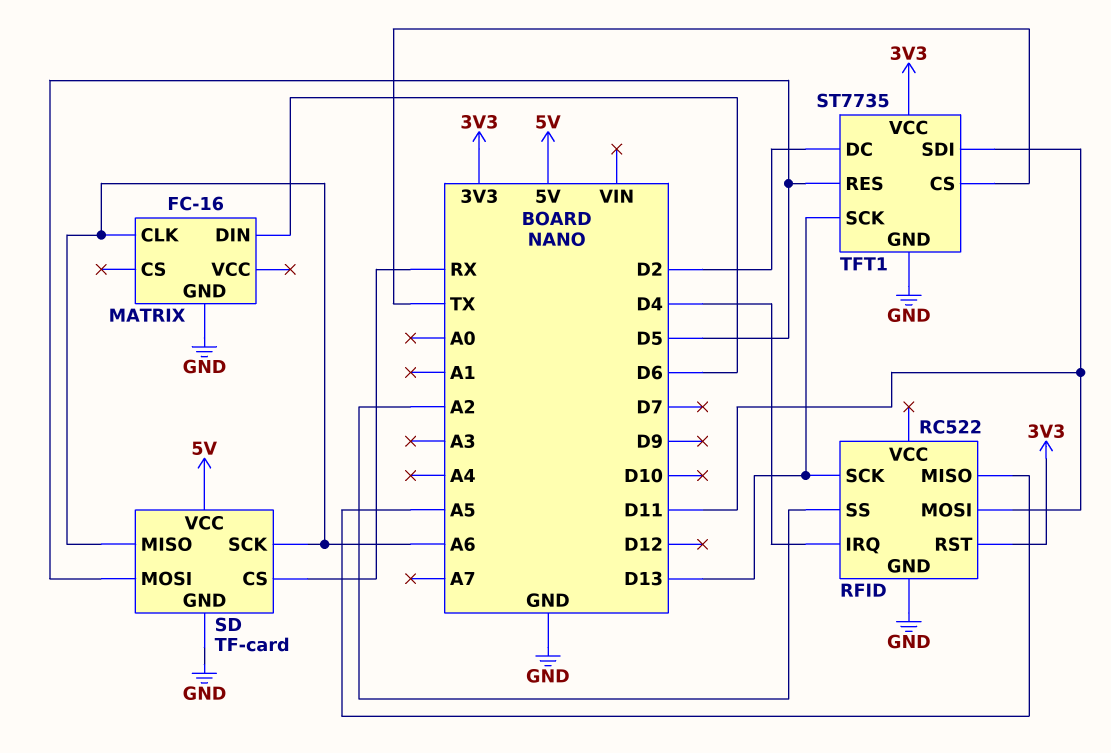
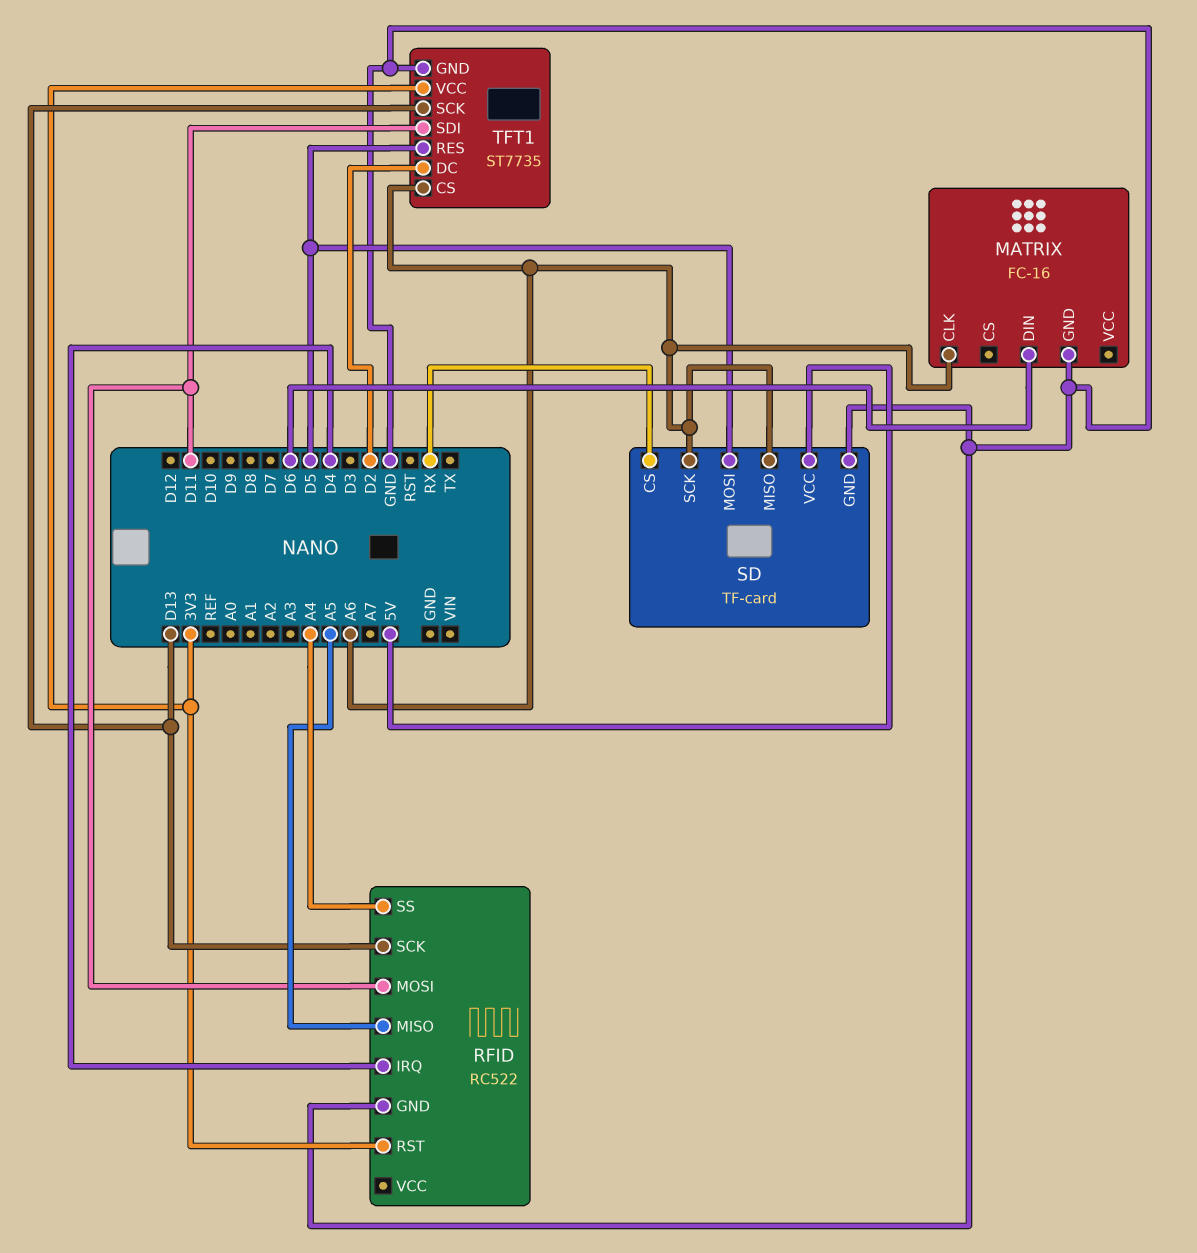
RFID pin SS: A2 -> A4
TFT1 pin CS: TX -> A6

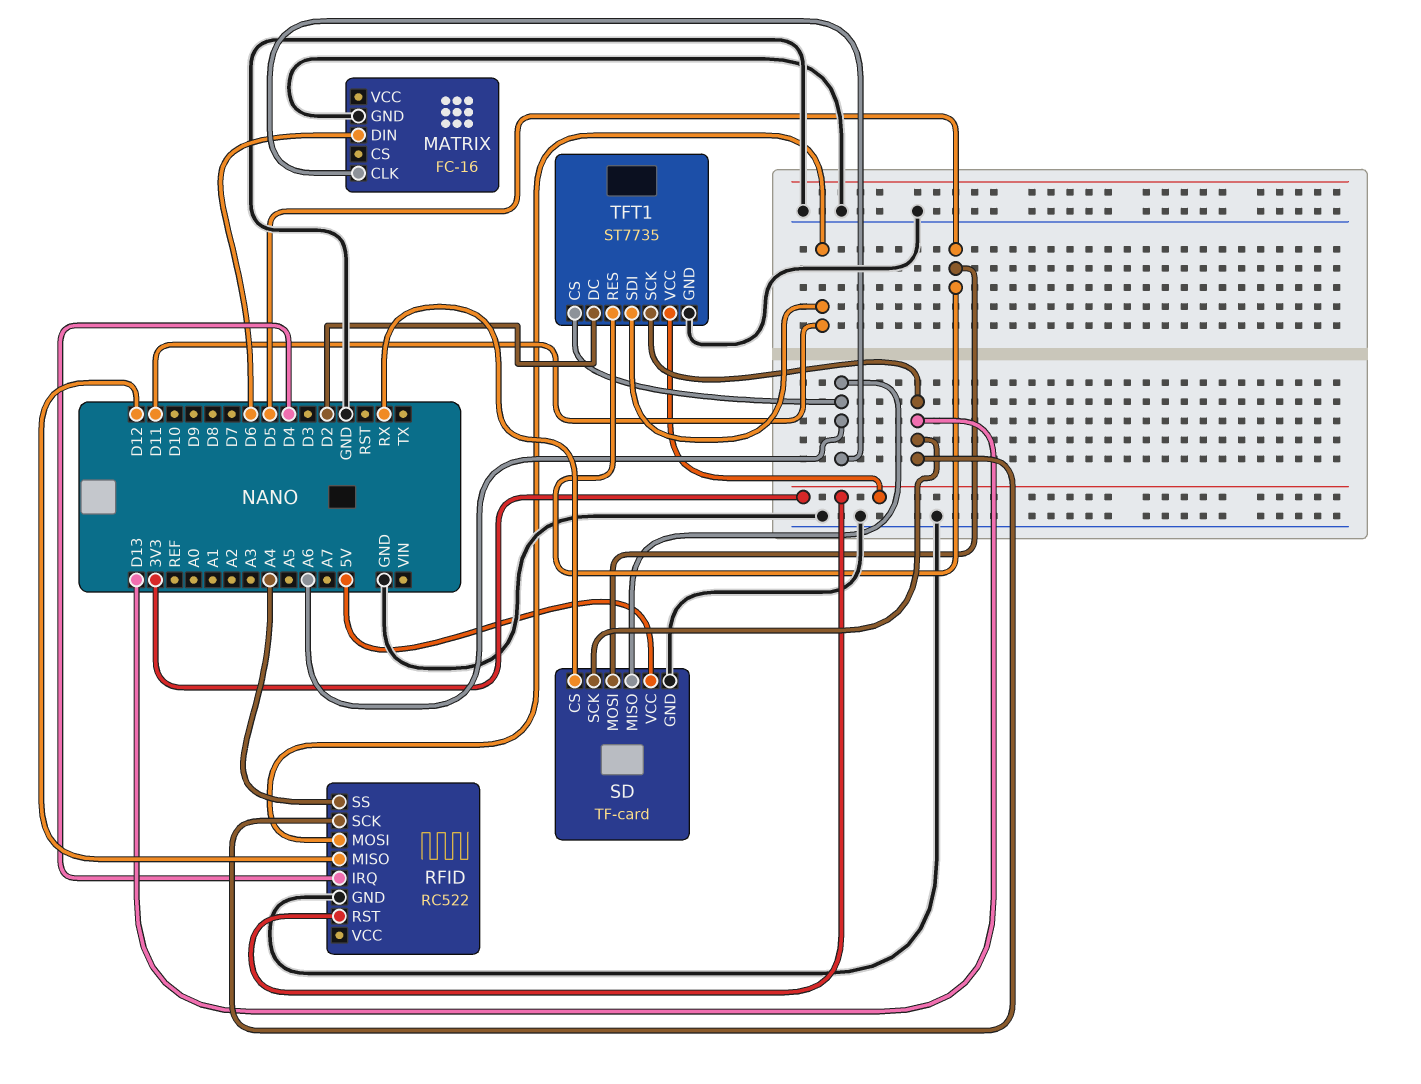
RFID pin MISO: A5 -> D12
SD pin SCK: A6 -> D13

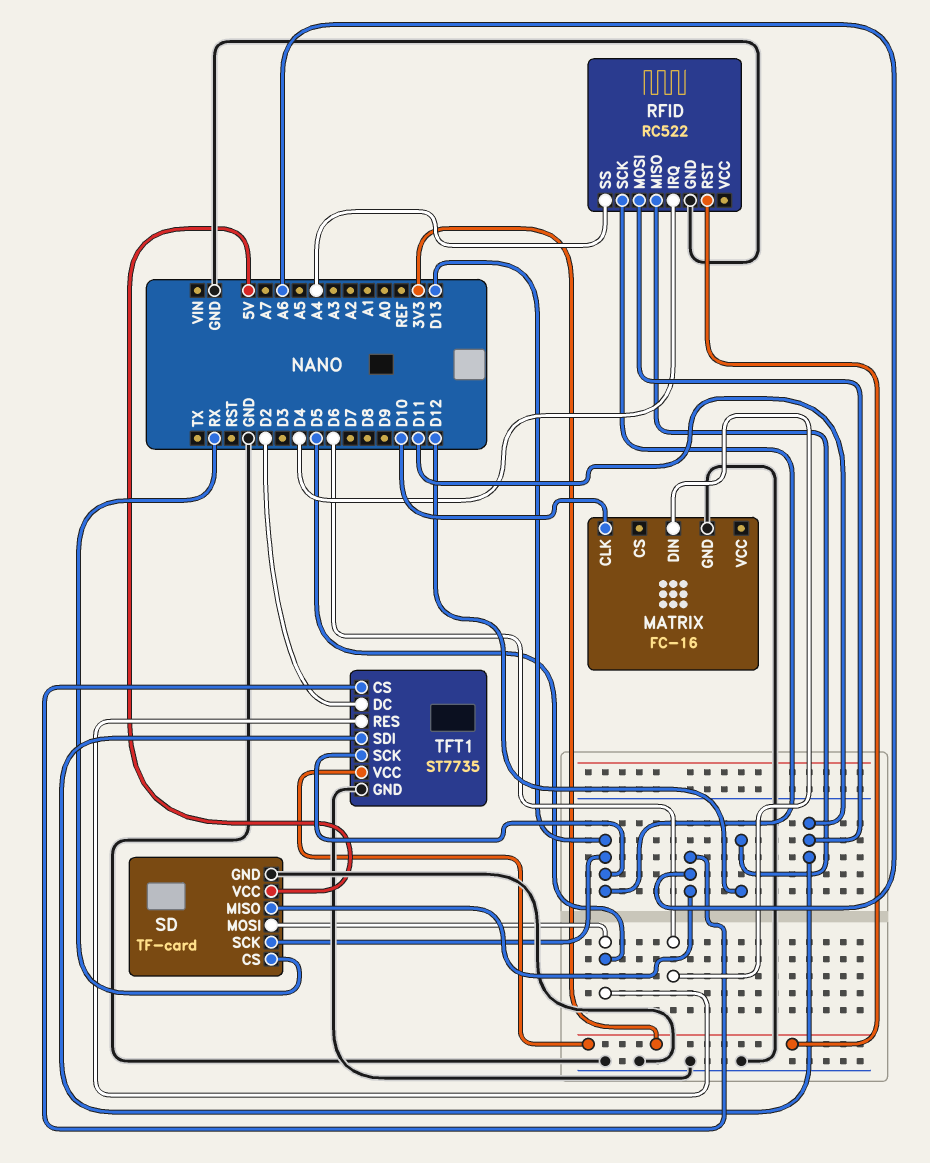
MATRIX pin CLK: A6 -> D10

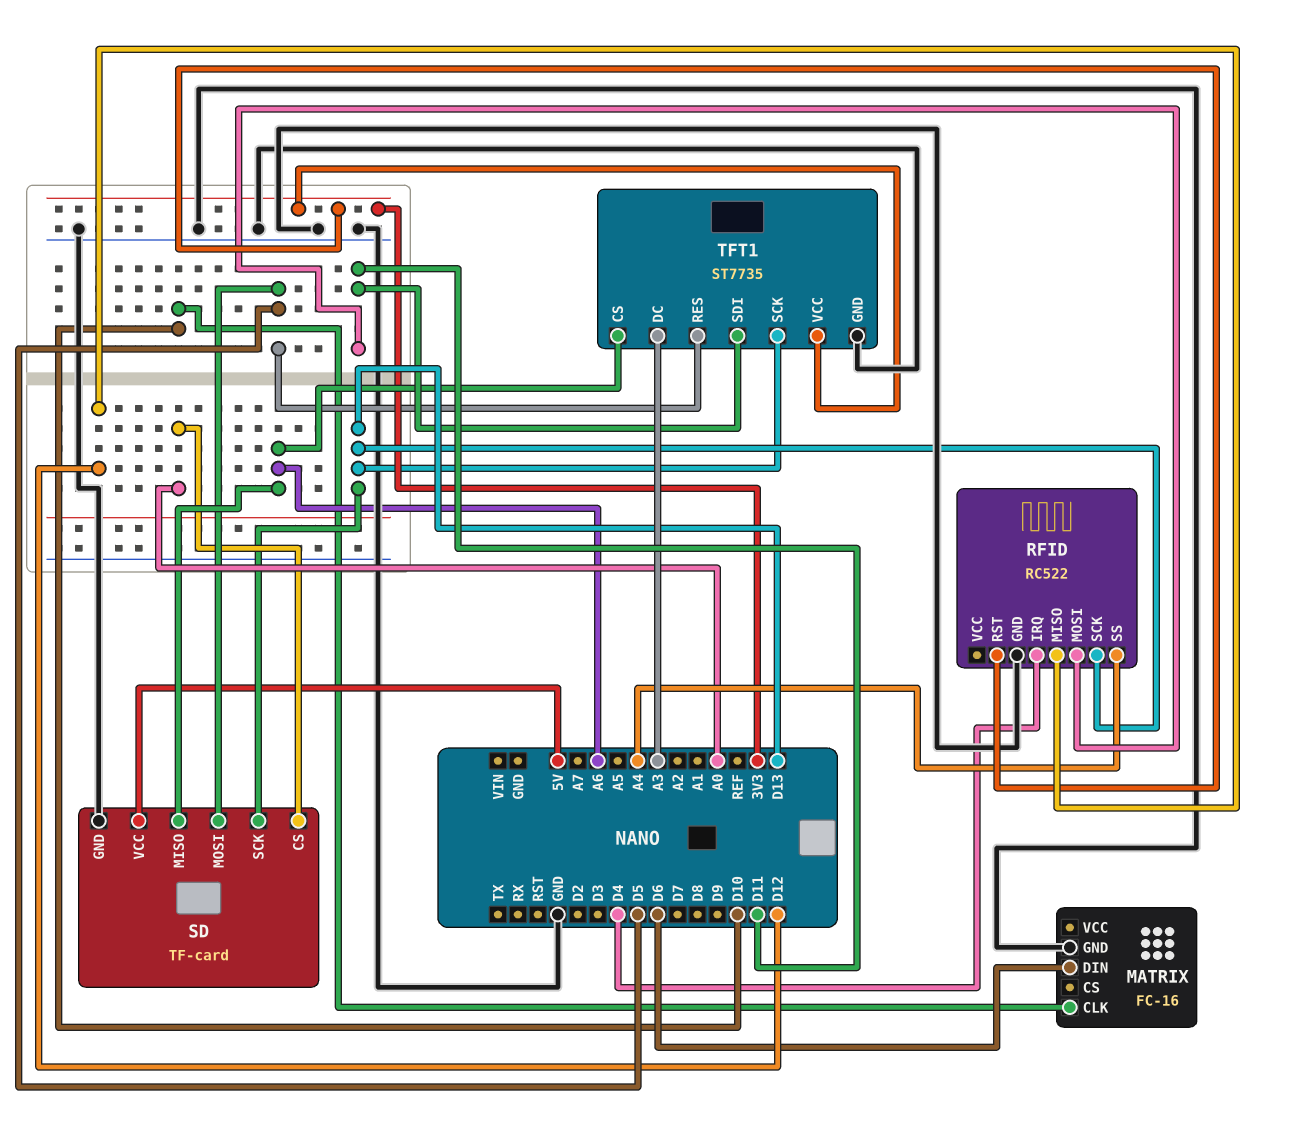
SD pin CS: RX -> A0
TFT1 pin DC: D2 -> A3

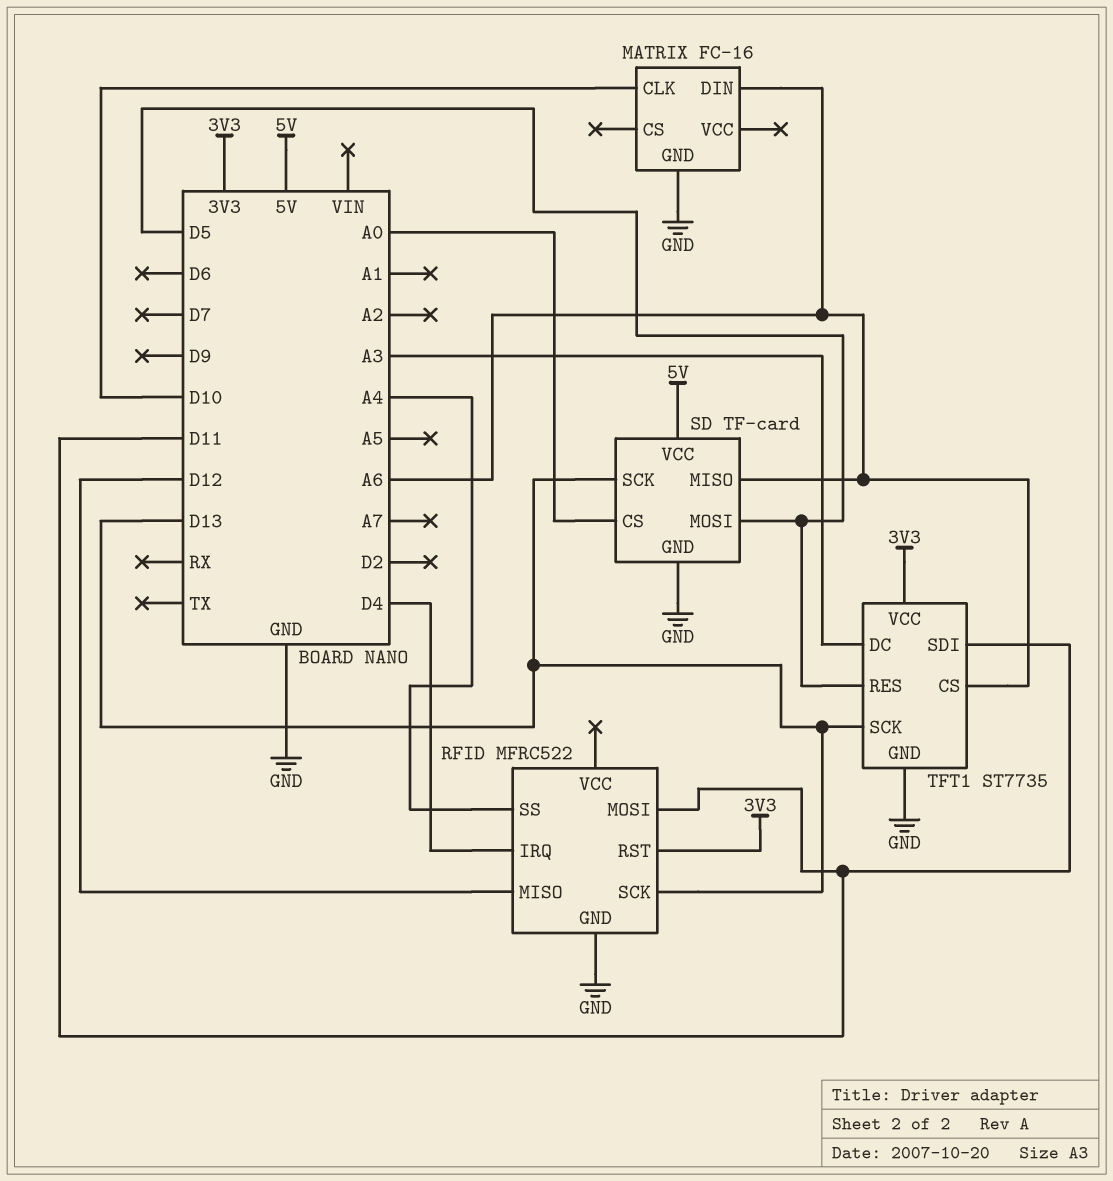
MATRIX pin DIN: D6 -> A6
RFID: RC522 -> MFRC522

